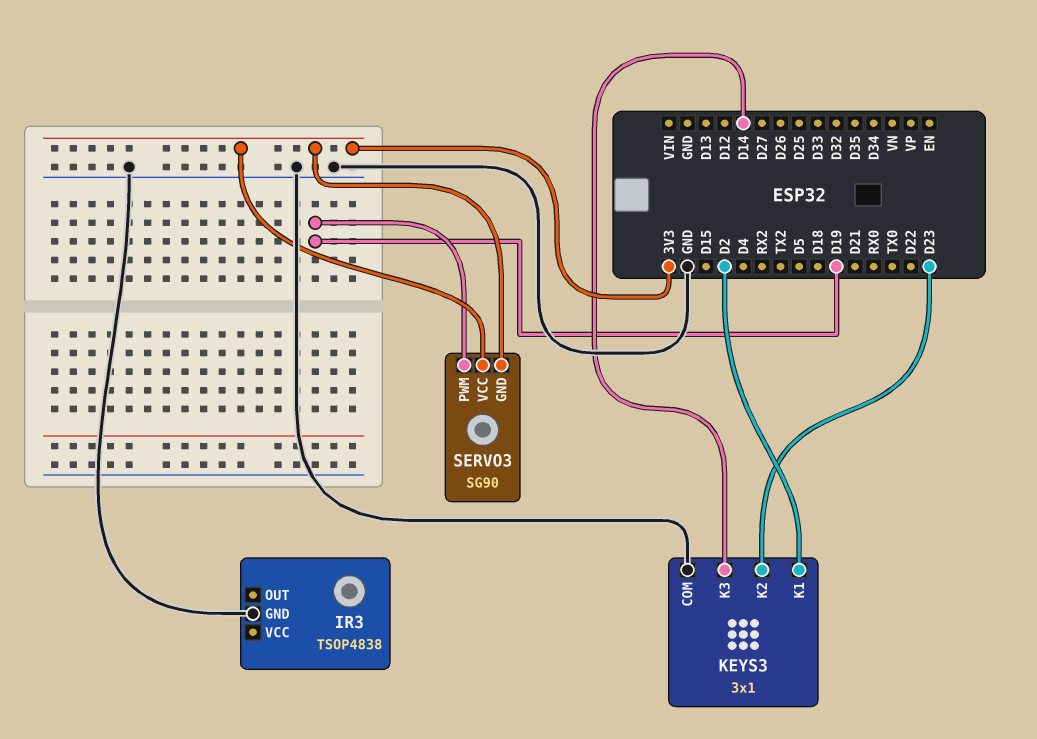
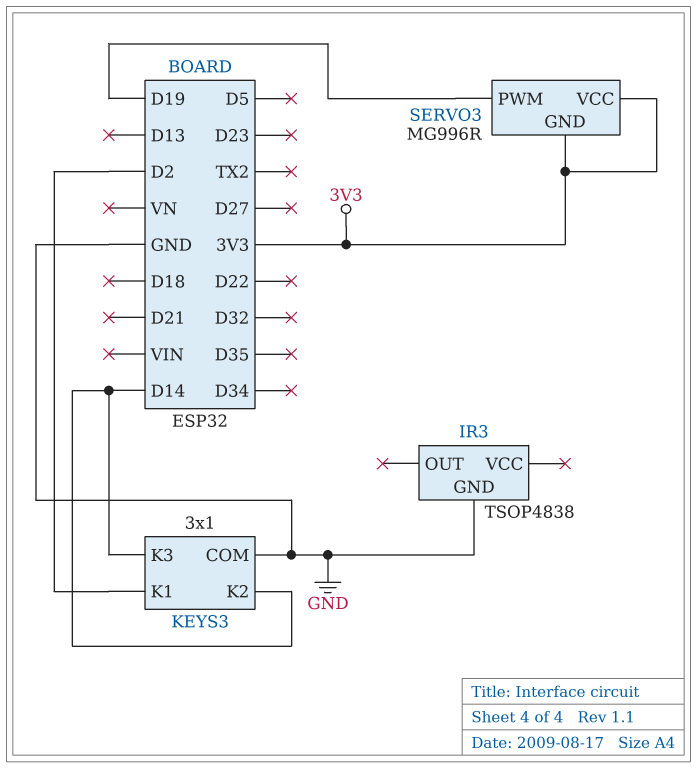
KEYS3 pin K2: D23 -> D14
SERVO3: SG90 -> MG996R

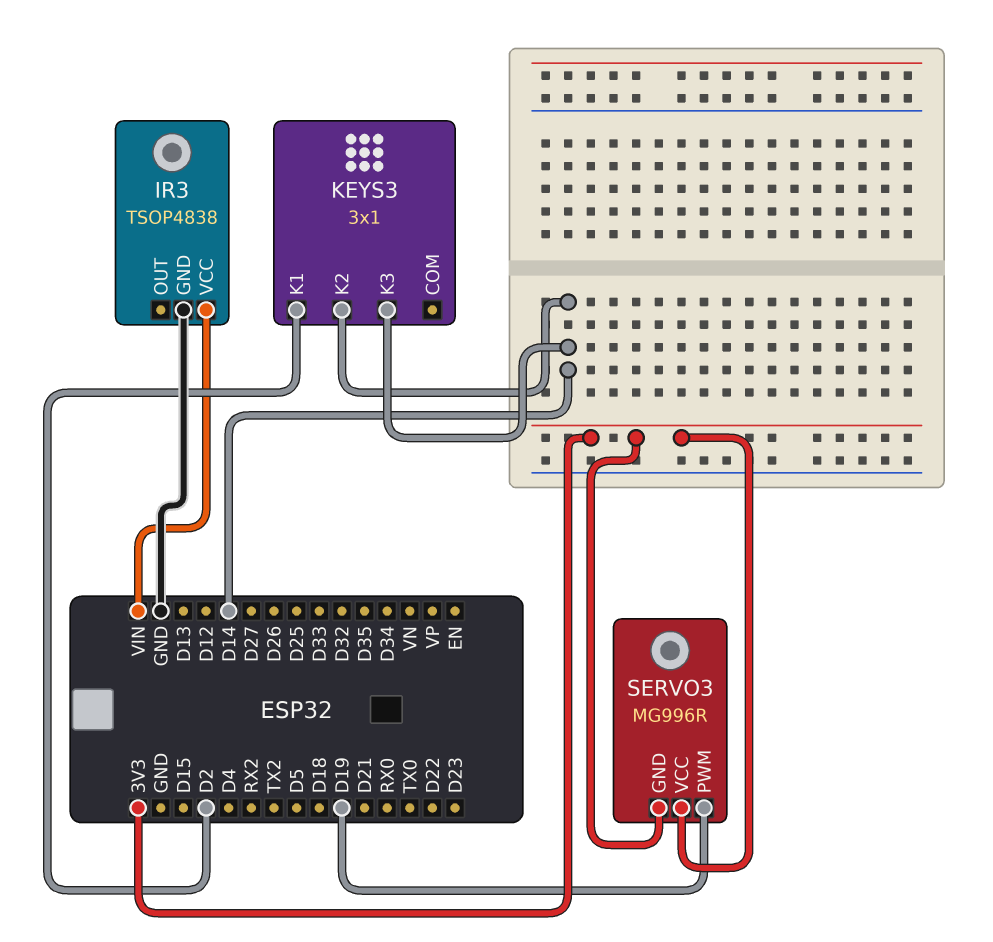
IR3 pin VCC: none -> VIN
KEYS3 pin COM: GND -> none

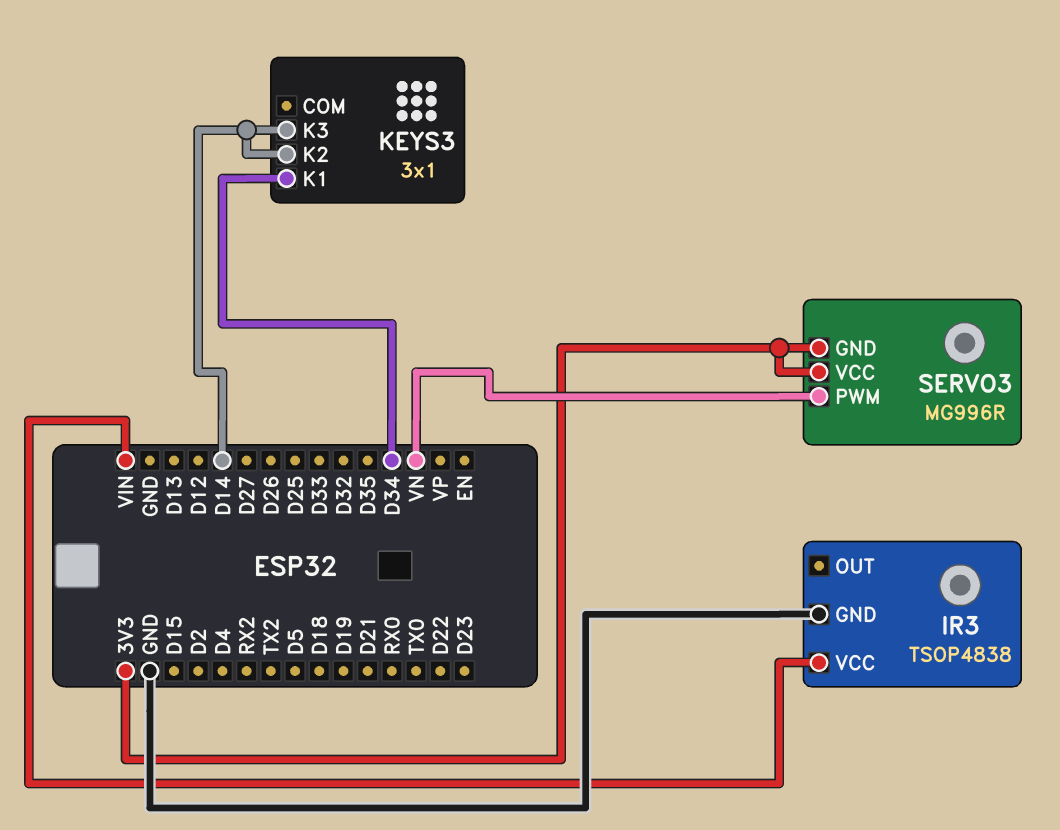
KEYS3 pin K1: D2 -> D34
SERVO3 pin PWM: D19 -> VN

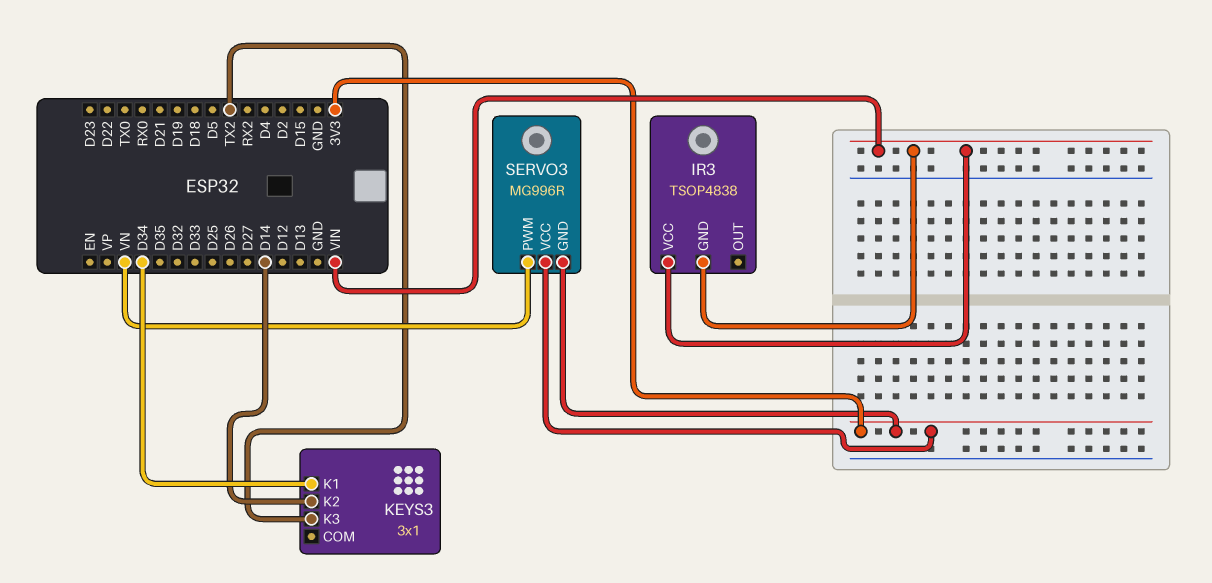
IR3 pin GND: GND -> VIN
KEYS3 pin K3: D14 -> TX2

